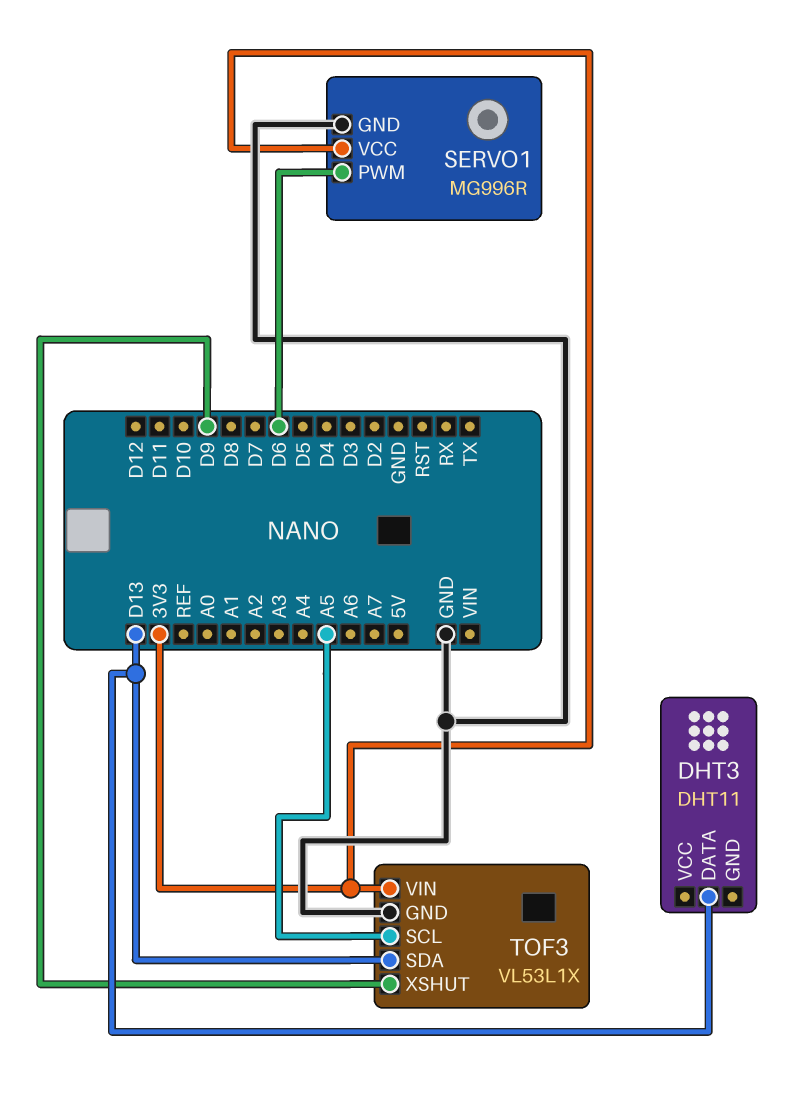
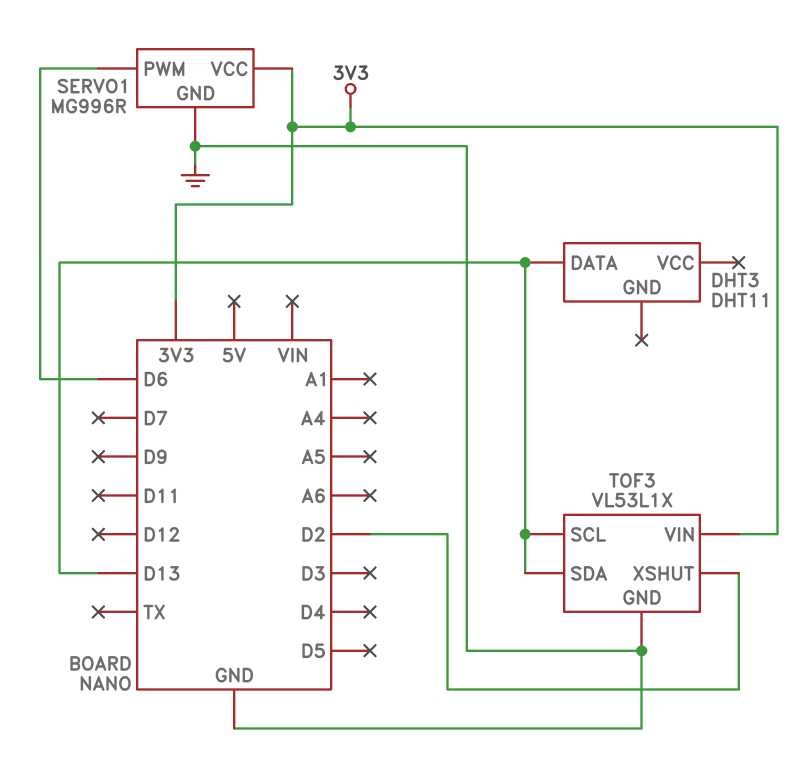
TOF3 pin SCL: A5 -> D13
TOF3 pin XSHUT: D9 -> D2

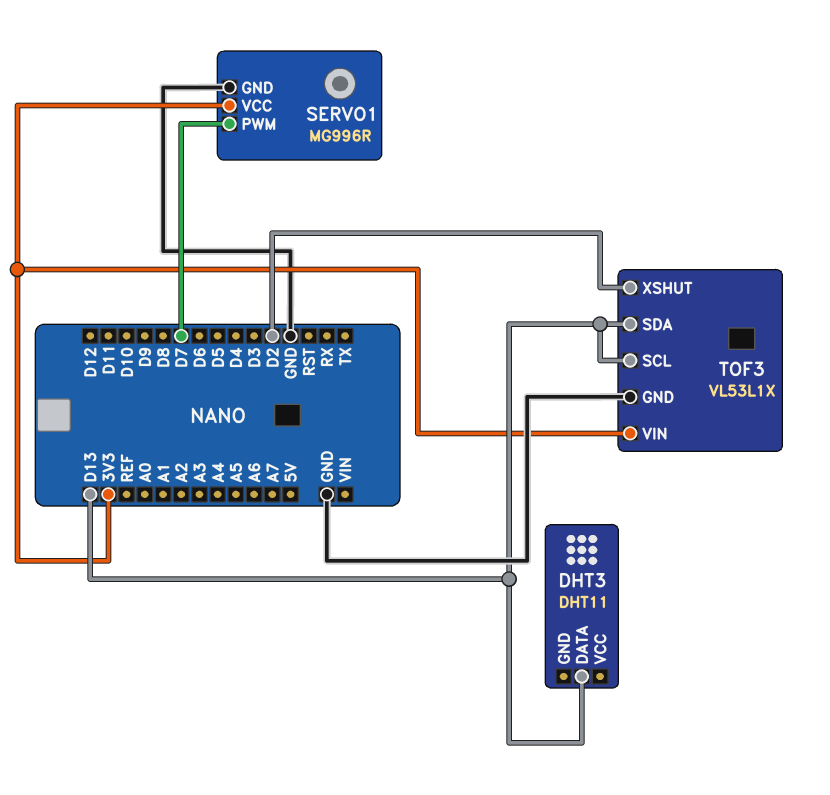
SERVO1 pin PWM: D6 -> D7

